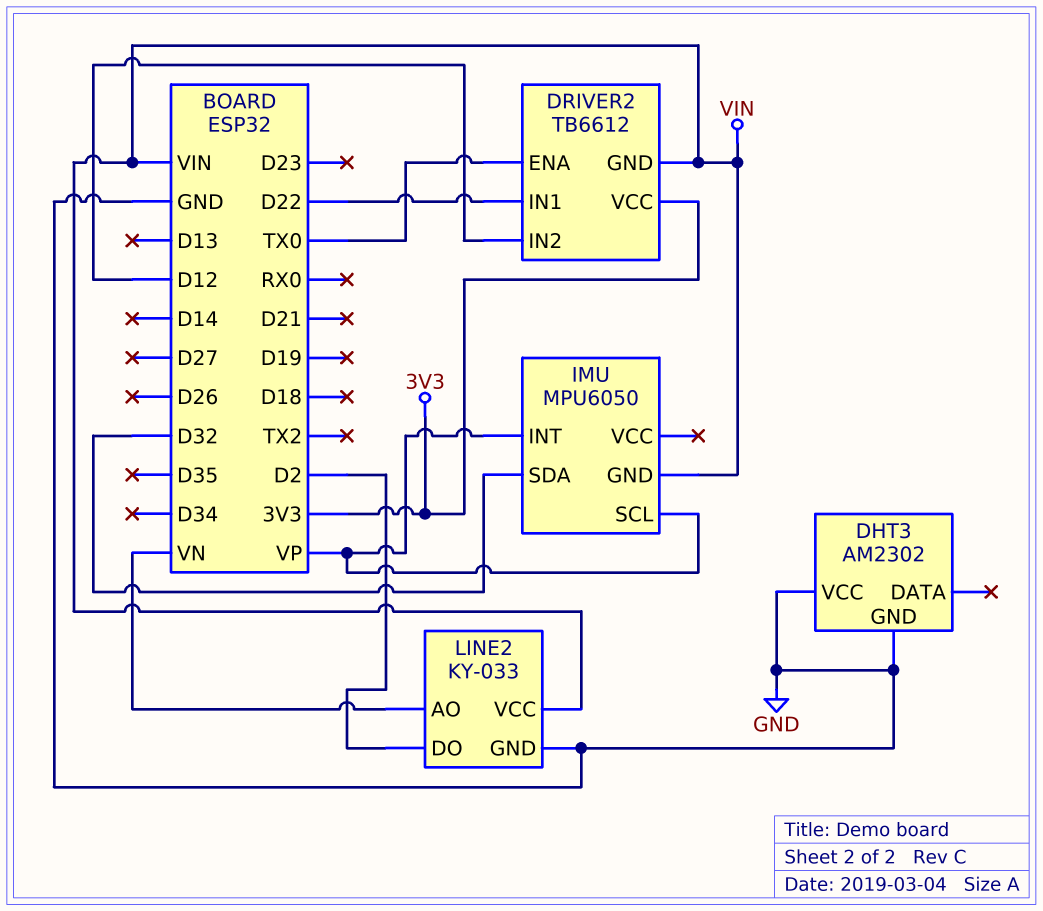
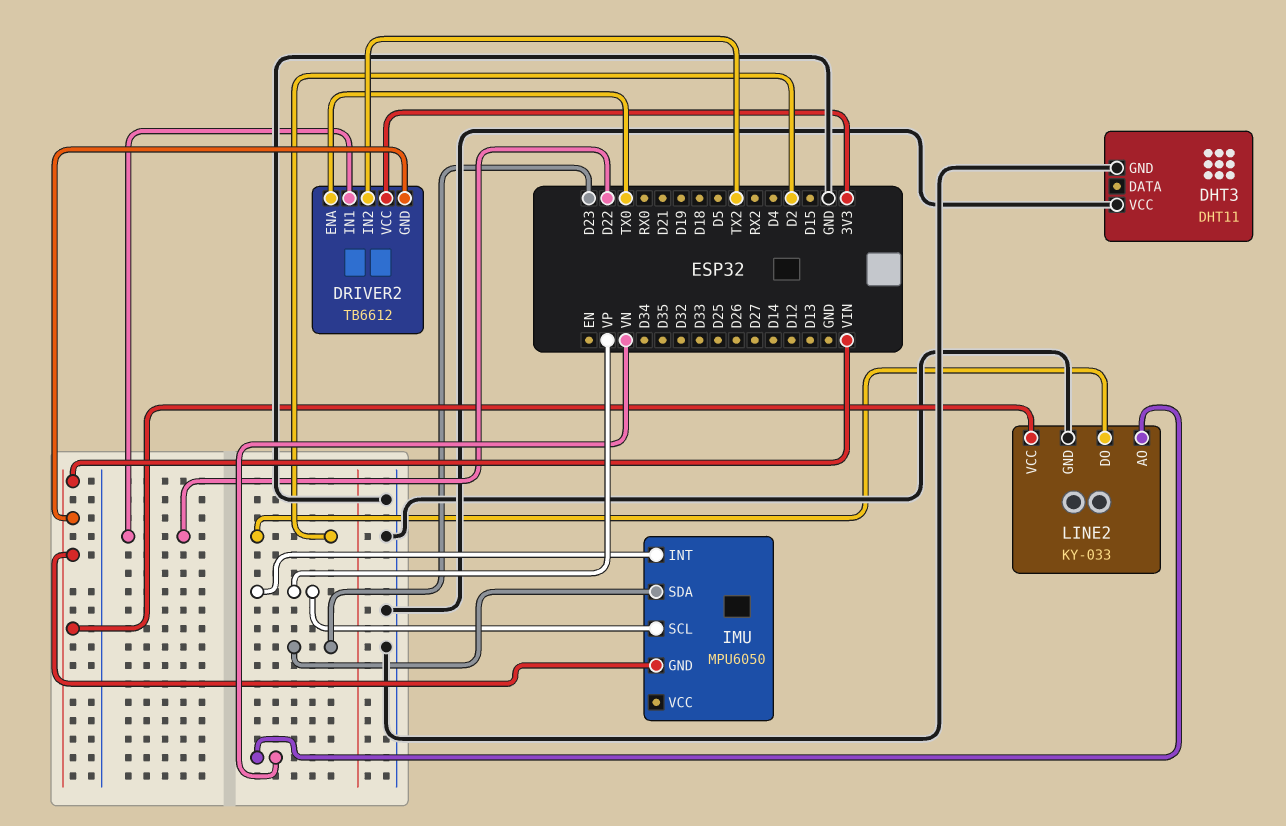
DHT3: AM2302 -> DHT11
DRIVER2 pin IN2: D12 -> TX2
IMU pin SDA: D32 -> D23

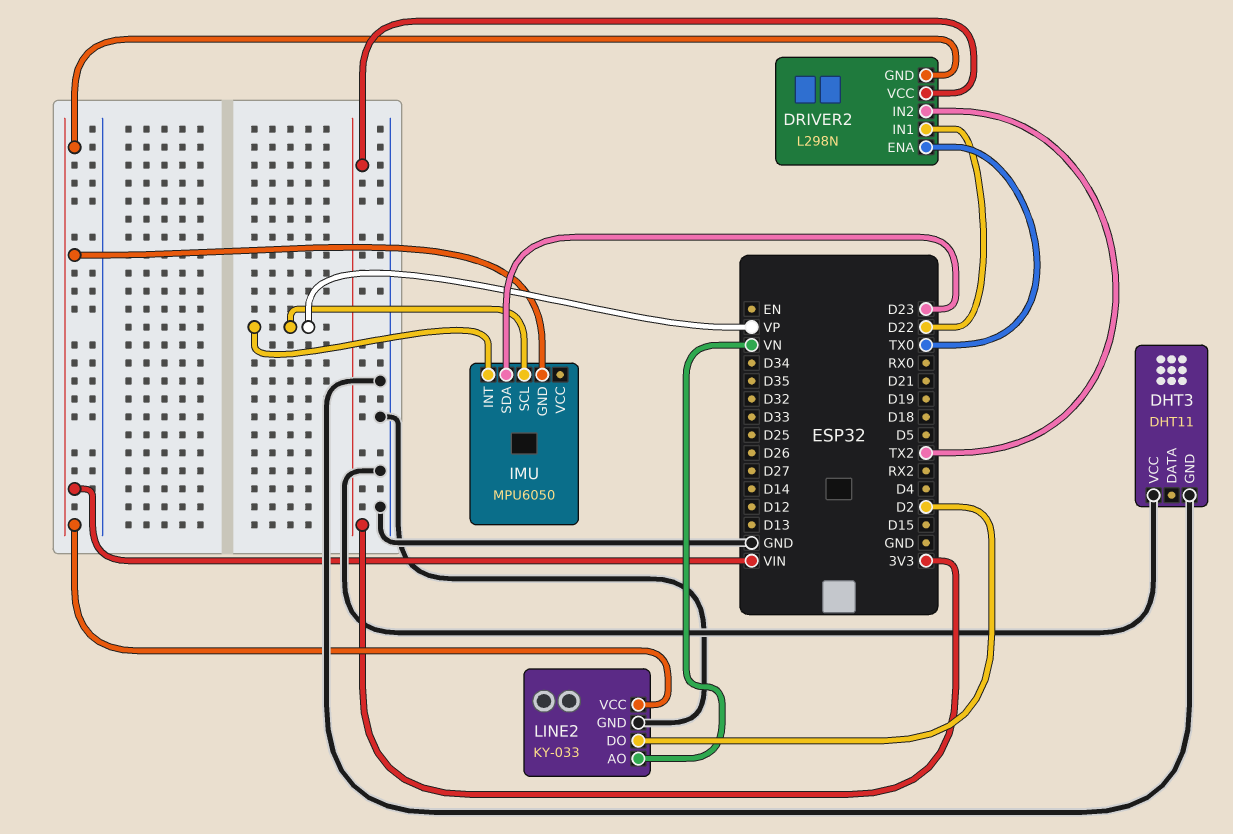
DRIVER2: TB6612 -> L298N

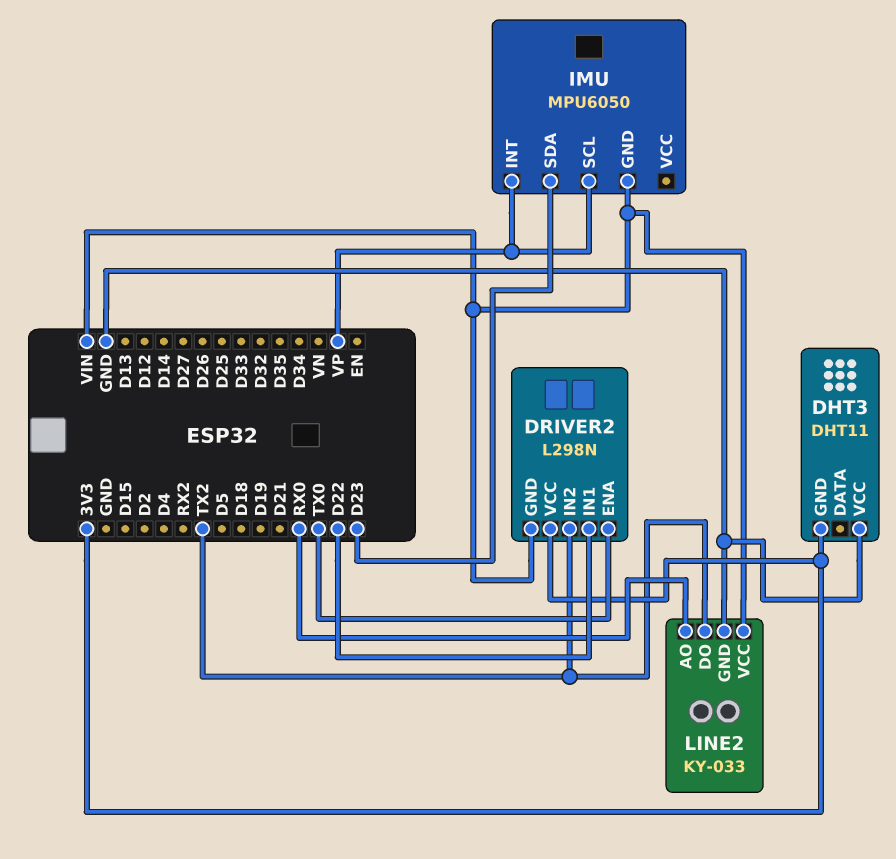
DHT3 pin GND: GND -> 3V3
LINE2 pin AO: VN -> RX0
LINE2 pin DO: D2 -> TX2

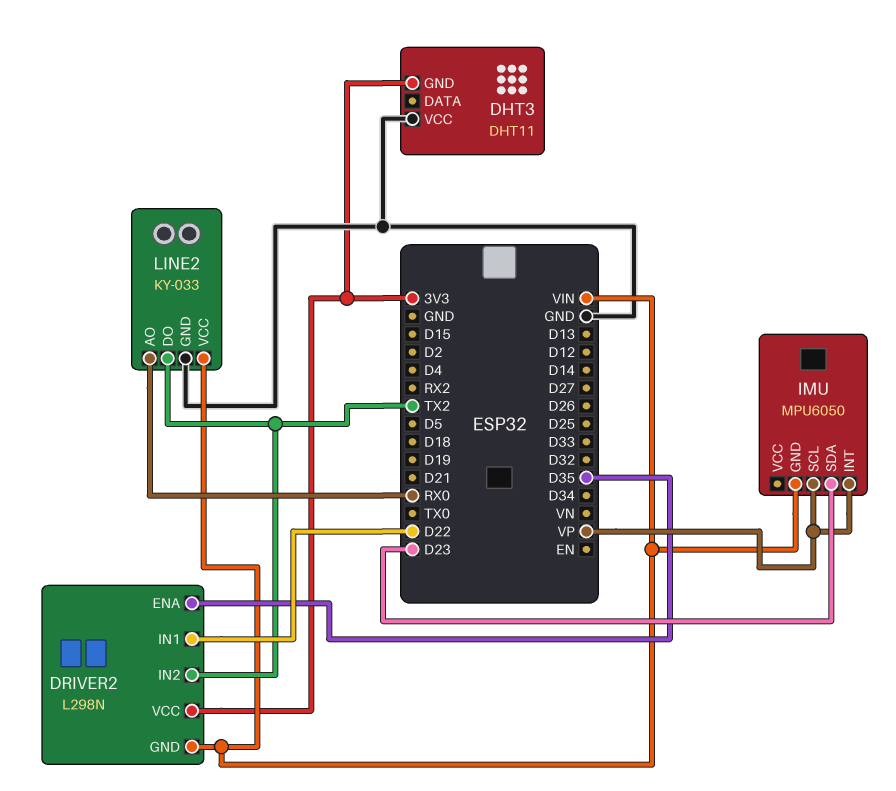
DRIVER2 pin ENA: TX0 -> D35

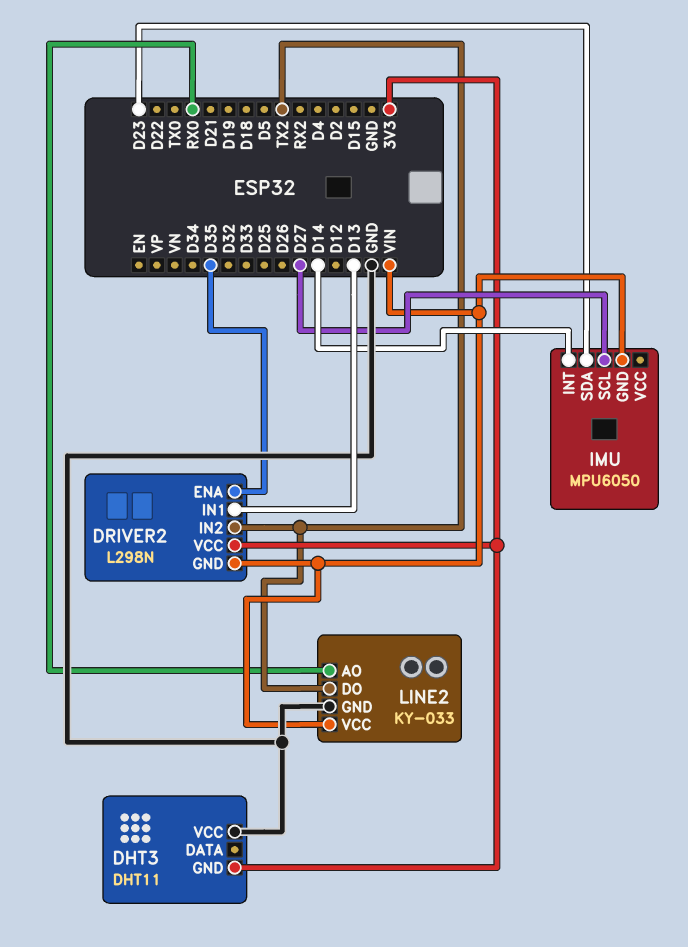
DRIVER2 pin IN1: D22 -> D13
IMU pin INT: VP -> D14
IMU pin SCL: VP -> D27

